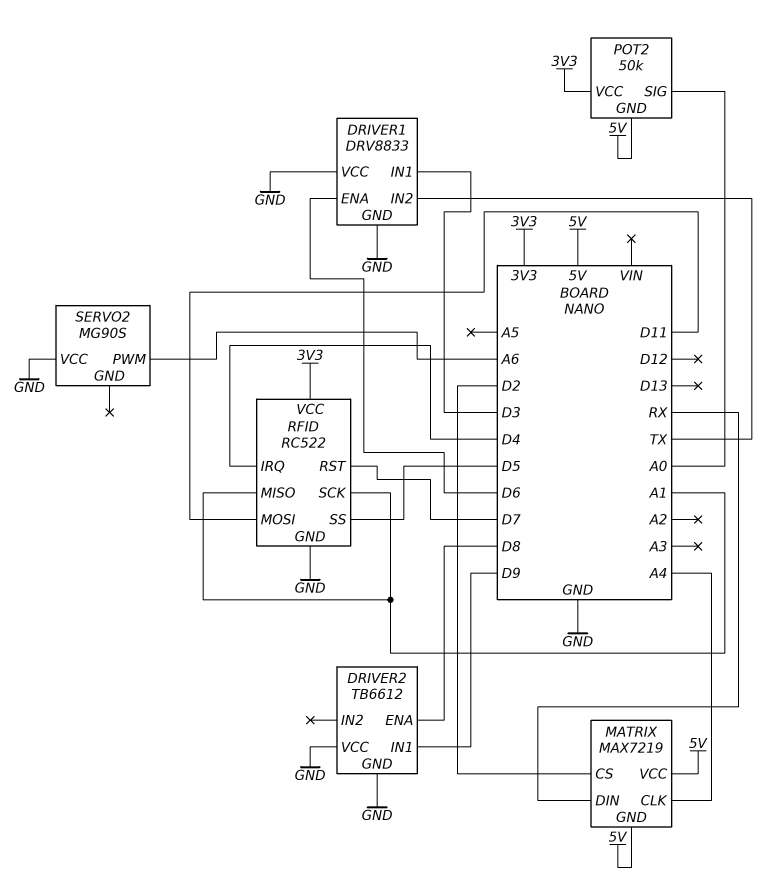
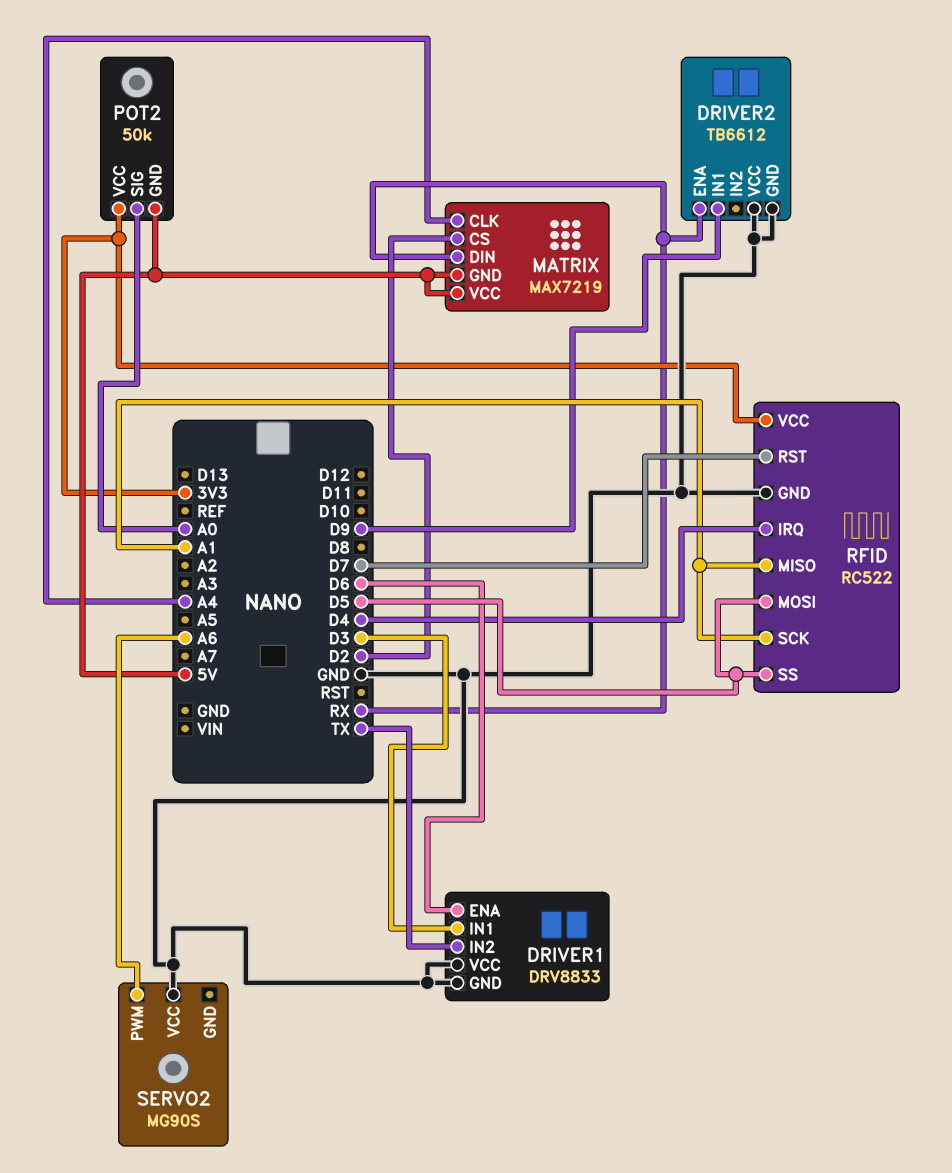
DRIVER2 pin ENA: D8 -> RX
RFID pin MOSI: D11 -> D5

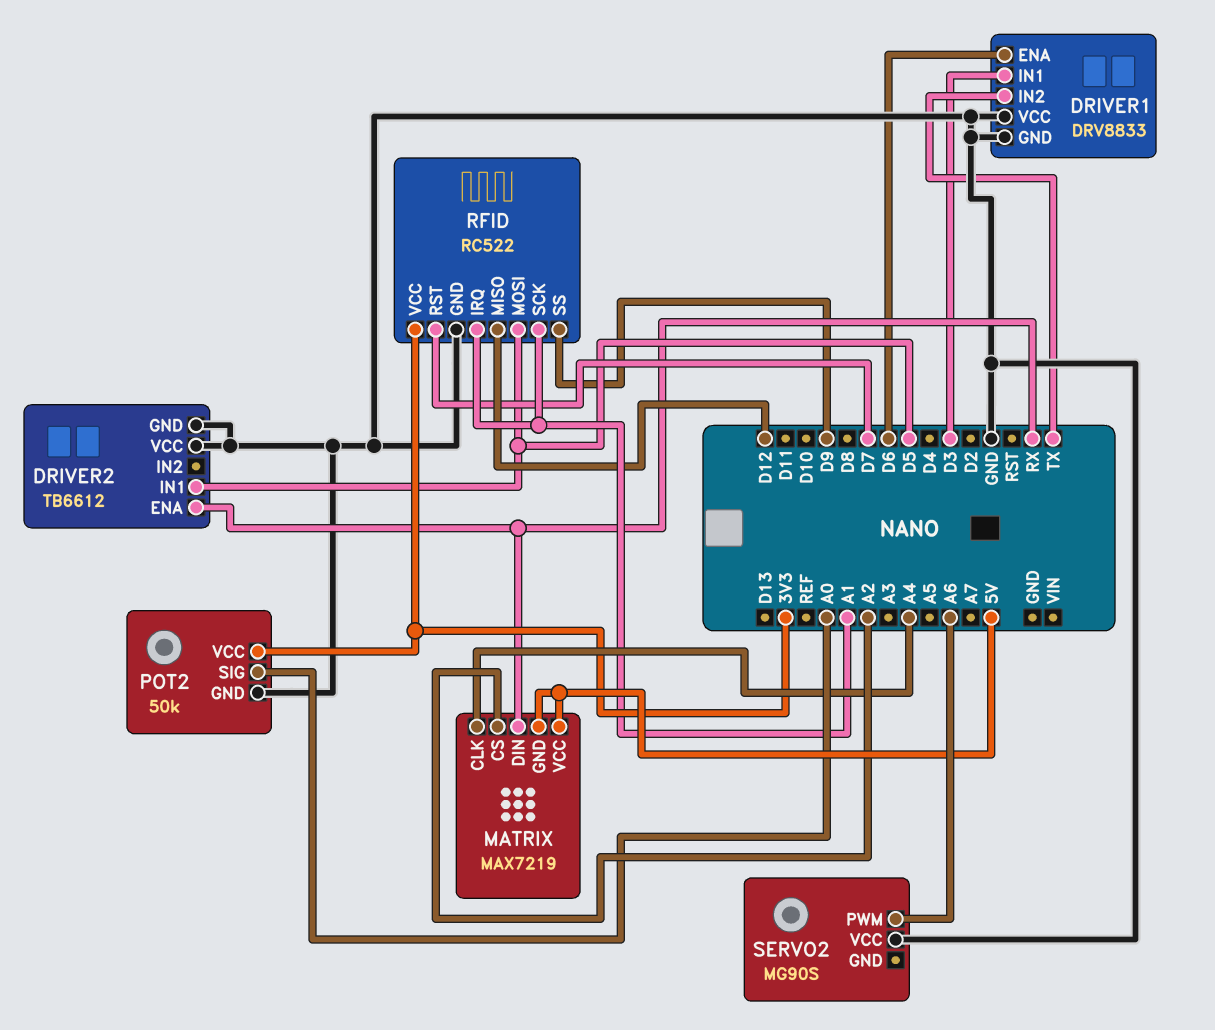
DRIVER2 pin IN1: D9 -> D5
MATRIX pin CS: D2 -> A2
POT2 pin GND: 5V -> GND
RFID pin IRQ: D4 -> A1
RFID pin MISO: A1 -> D12
RFID pin SS: D5 -> D9

